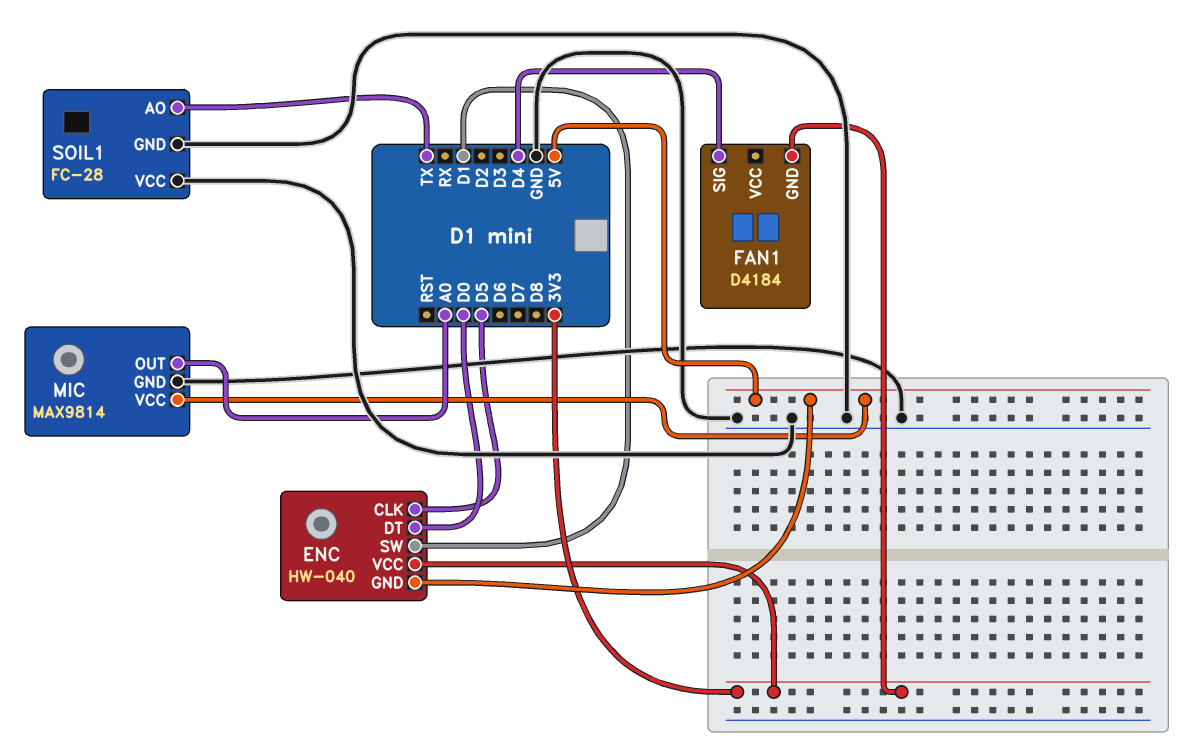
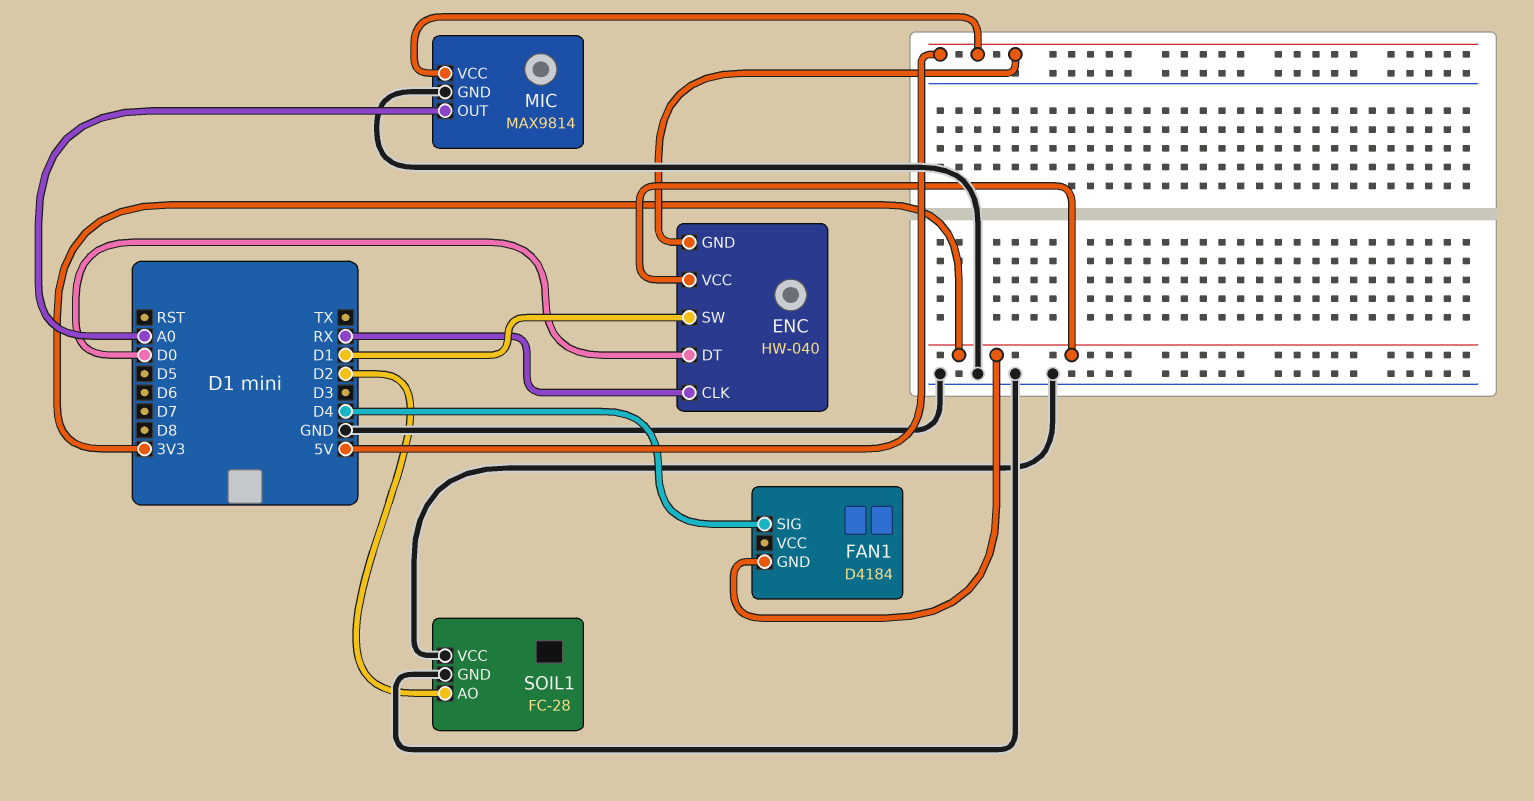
ENC pin CLK: D5 -> RX
SOIL1 pin AO: TX -> D2

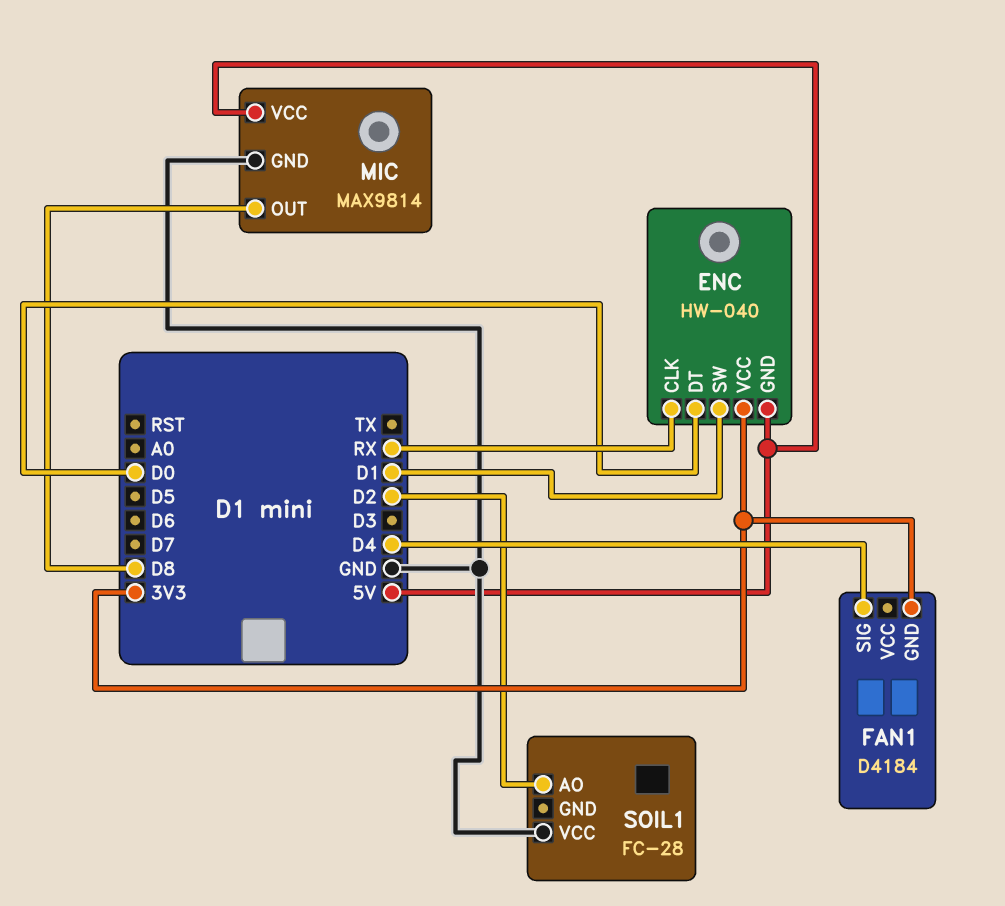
MIC pin OUT: A0 -> D8
SOIL1 pin GND: GND -> none

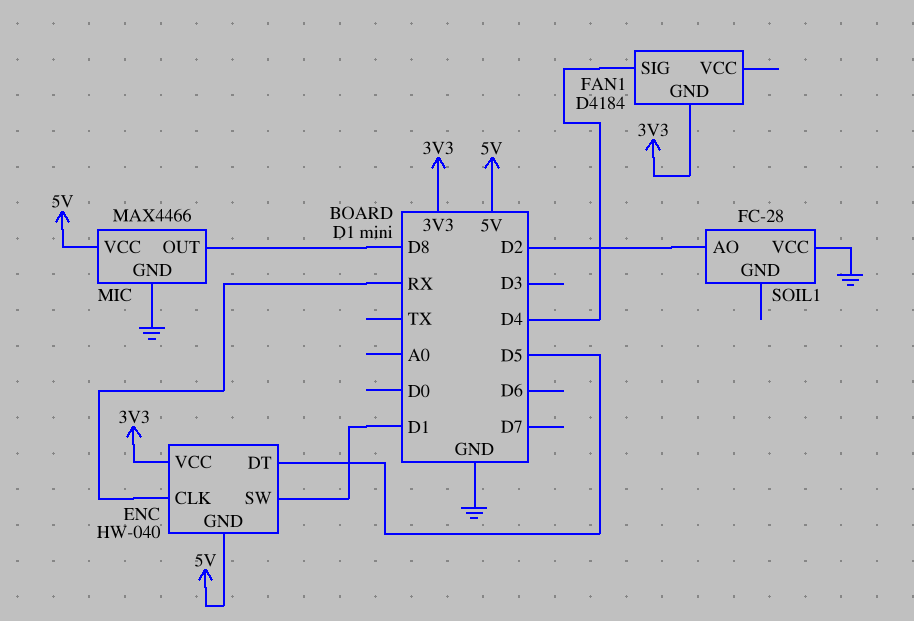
ENC pin DT: D0 -> D5
MIC: MAX9814 -> MAX4466

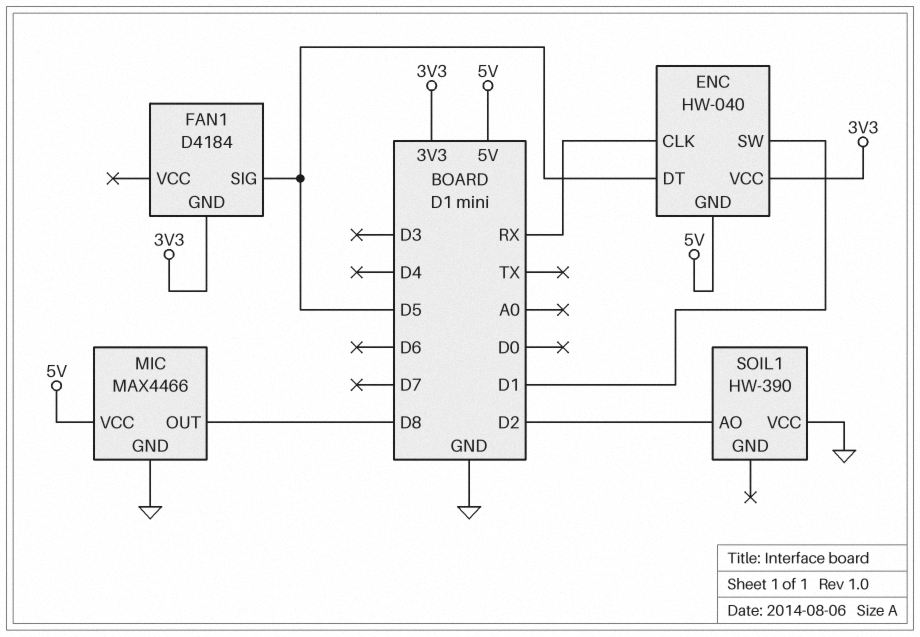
FAN1 pin SIG: D4 -> D5
SOIL1: FC-28 -> HW-390

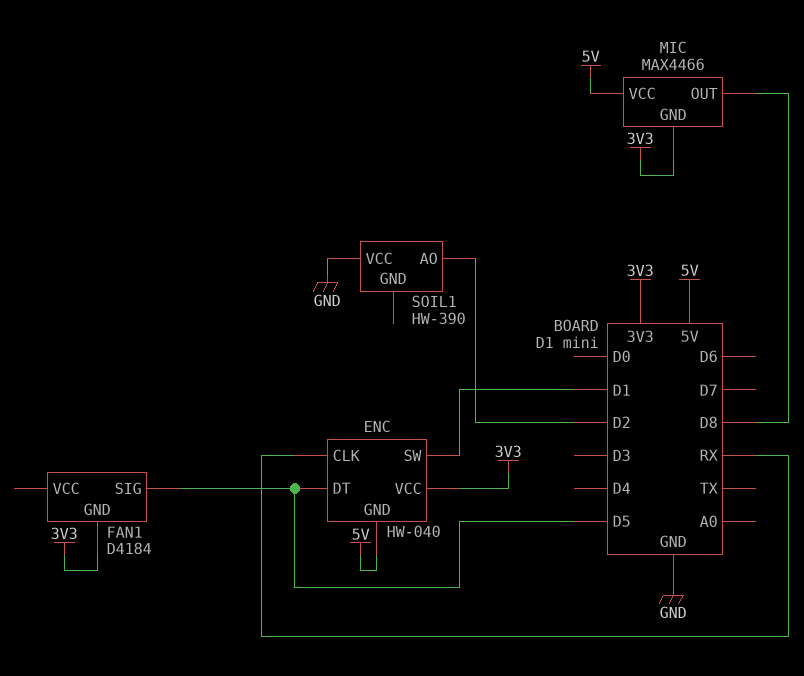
MIC pin GND: GND -> 3V3

